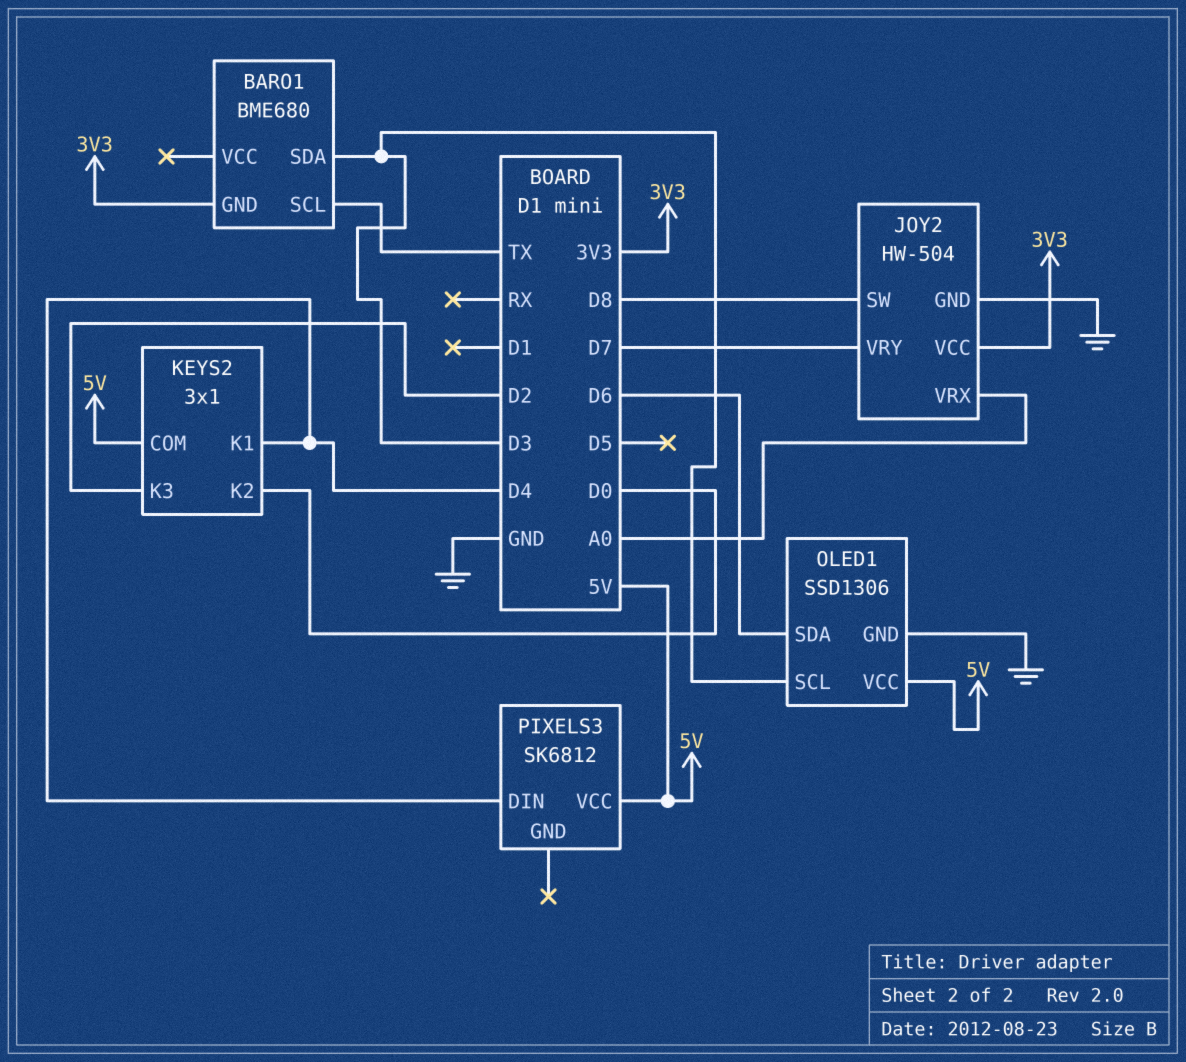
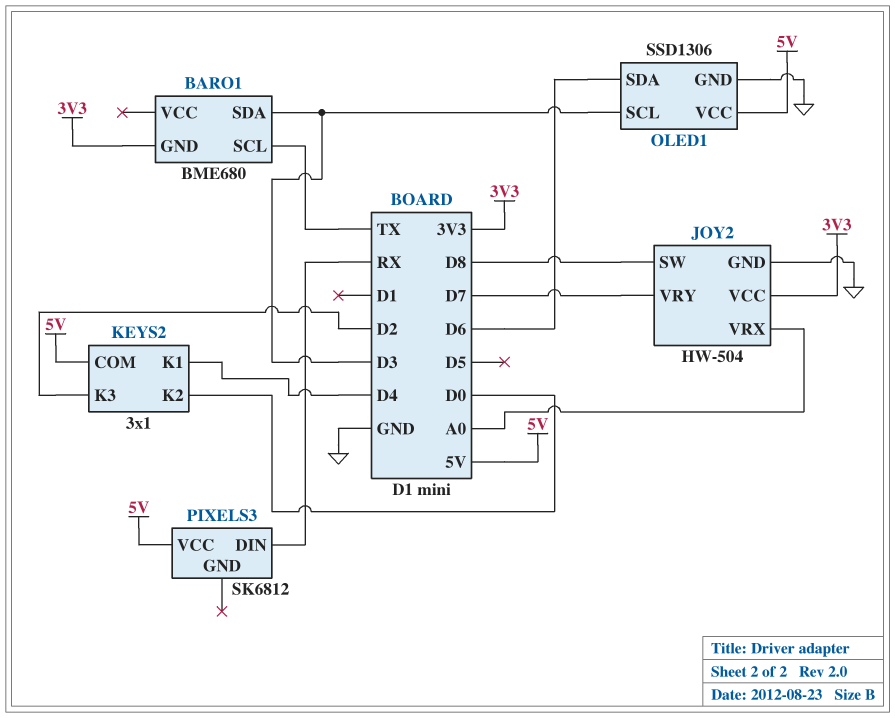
PIXELS3 pin DIN: D4 -> RX

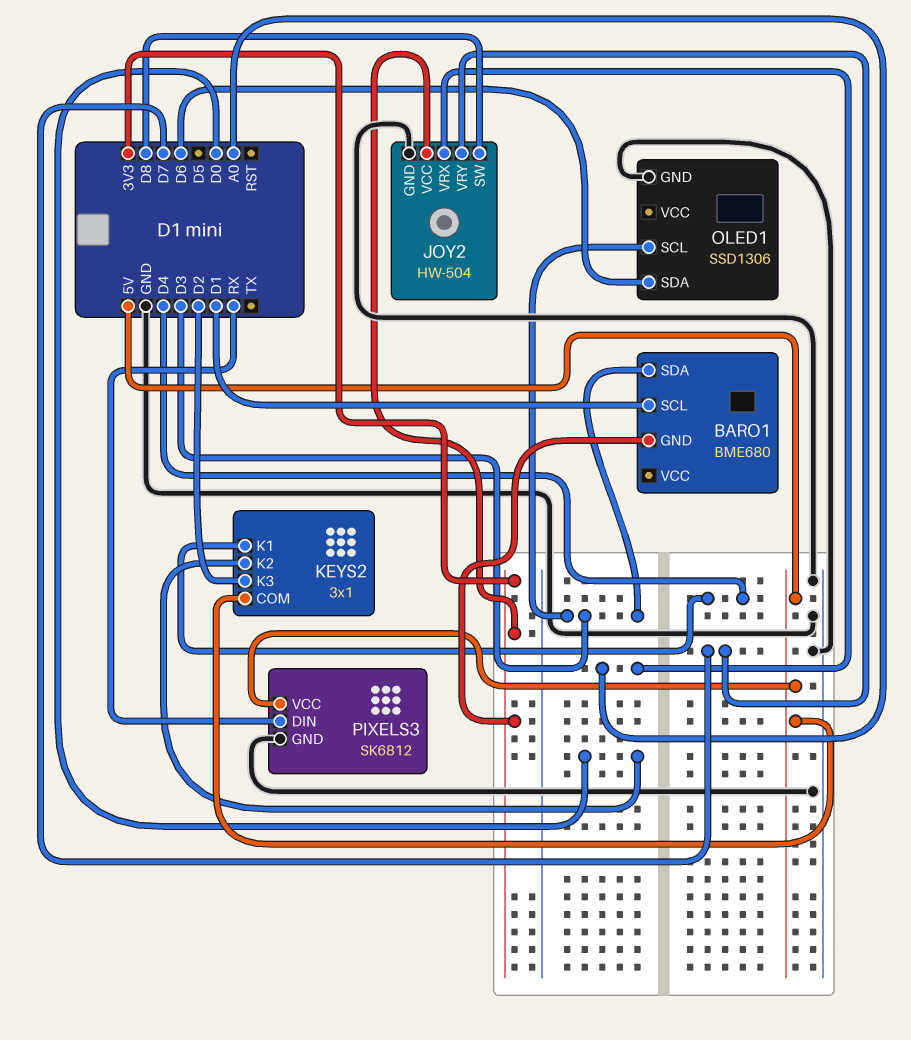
BARO1 pin SCL: TX -> D1
OLED1 pin VCC: 5V -> none
PIXELS3 pin GND: none -> GND

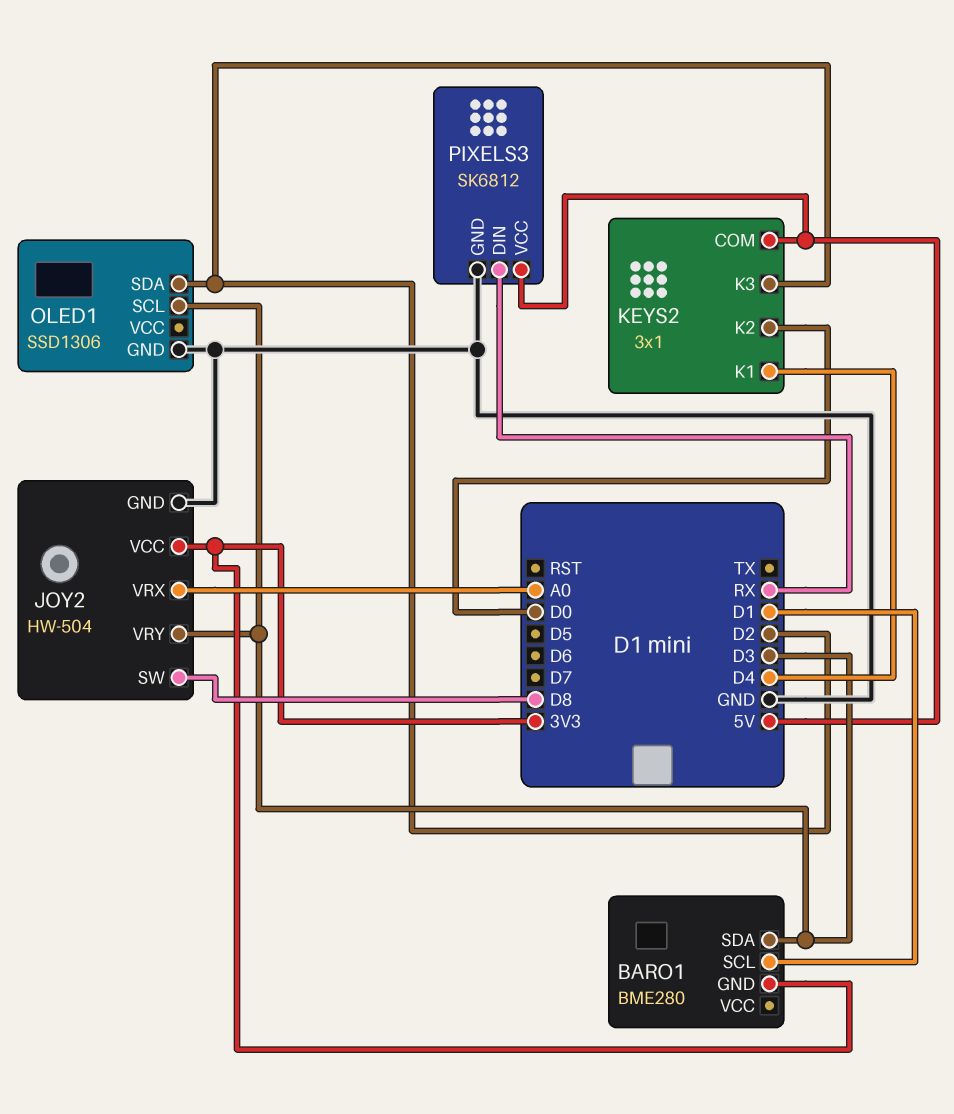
BARO1: BME680 -> BME280
JOY2 pin VRY: D7 -> D3
OLED1 pin SDA: D6 -> D2

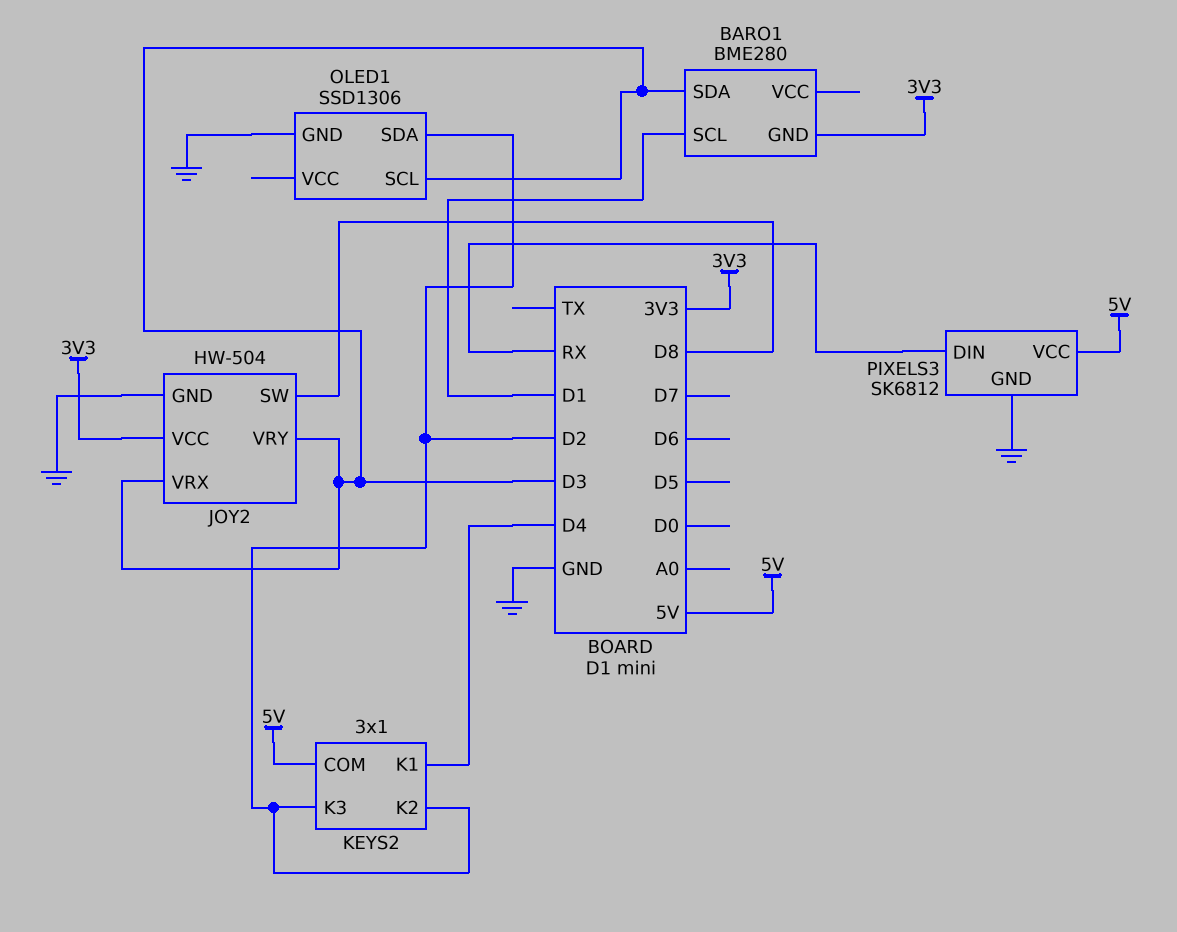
JOY2 pin VRX: A0 -> D3
KEYS2 pin K2: D0 -> D2

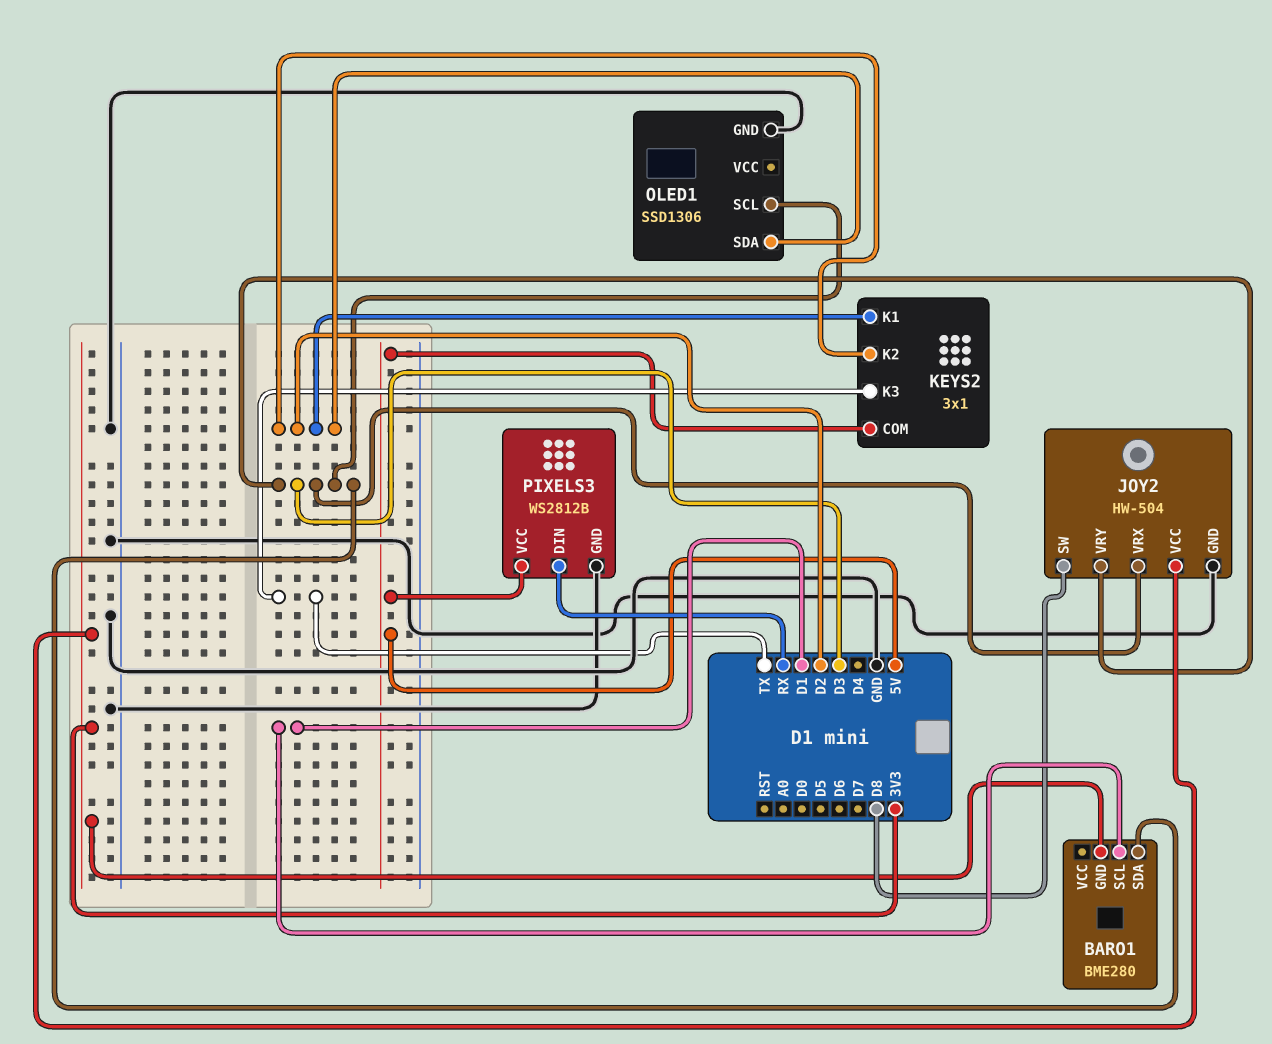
KEYS2 pin K1: D4 -> D2
KEYS2 pin K3: D2 -> TX
PIXELS3: SK6812 -> WS2812B

